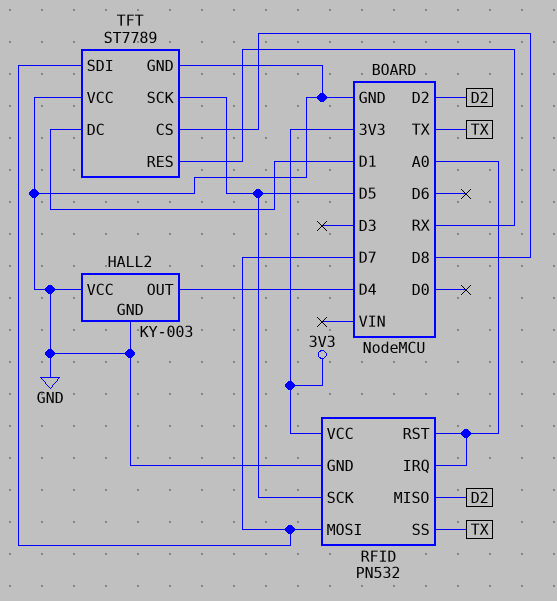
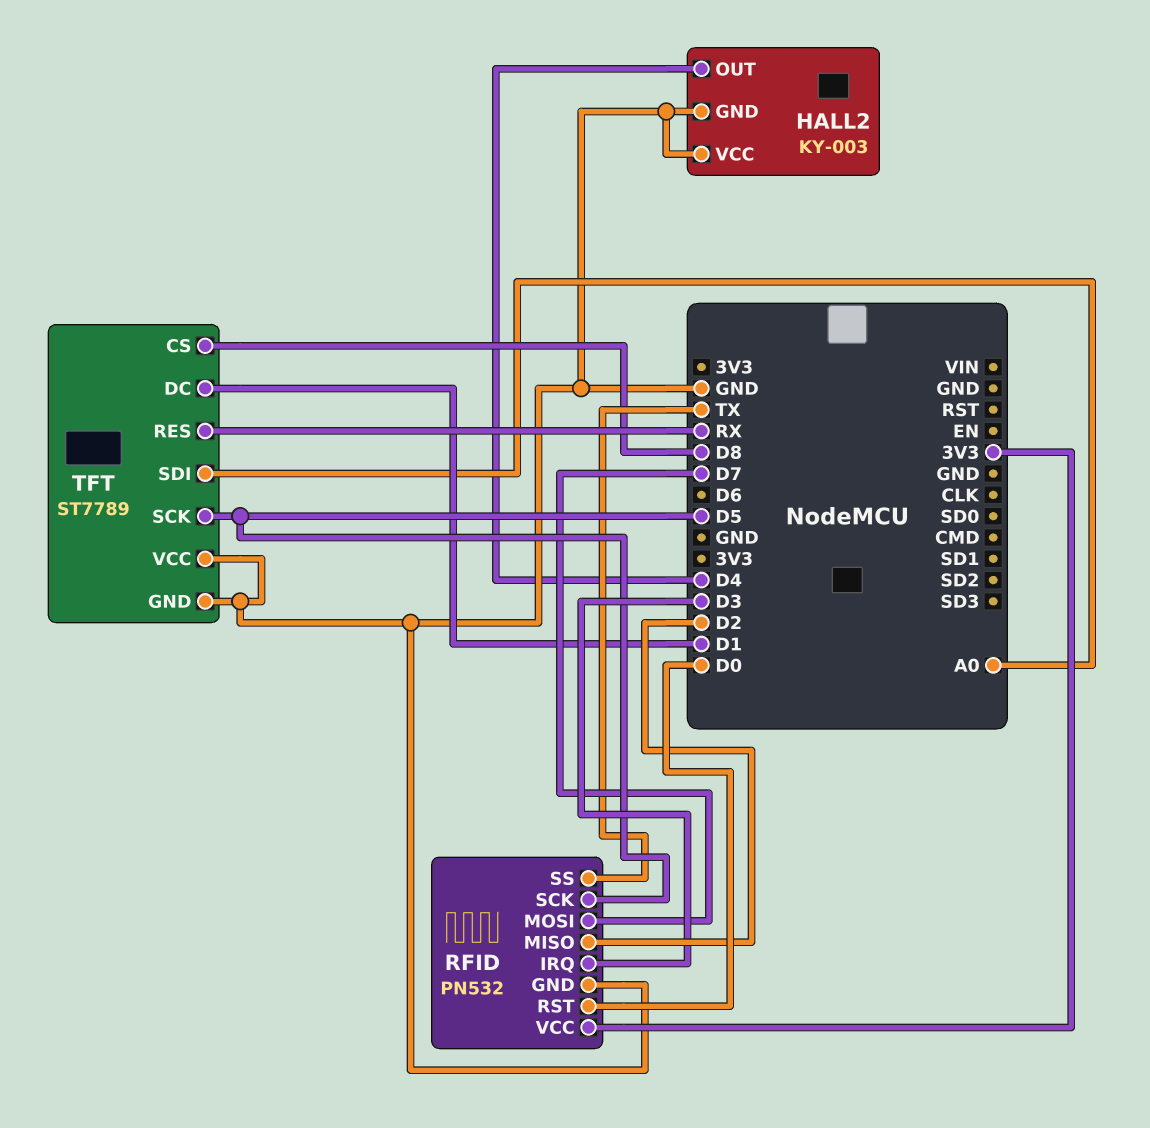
RFID pin IRQ: A0 -> D3
RFID pin RST: A0 -> D0
TFT pin SDI: D7 -> A0

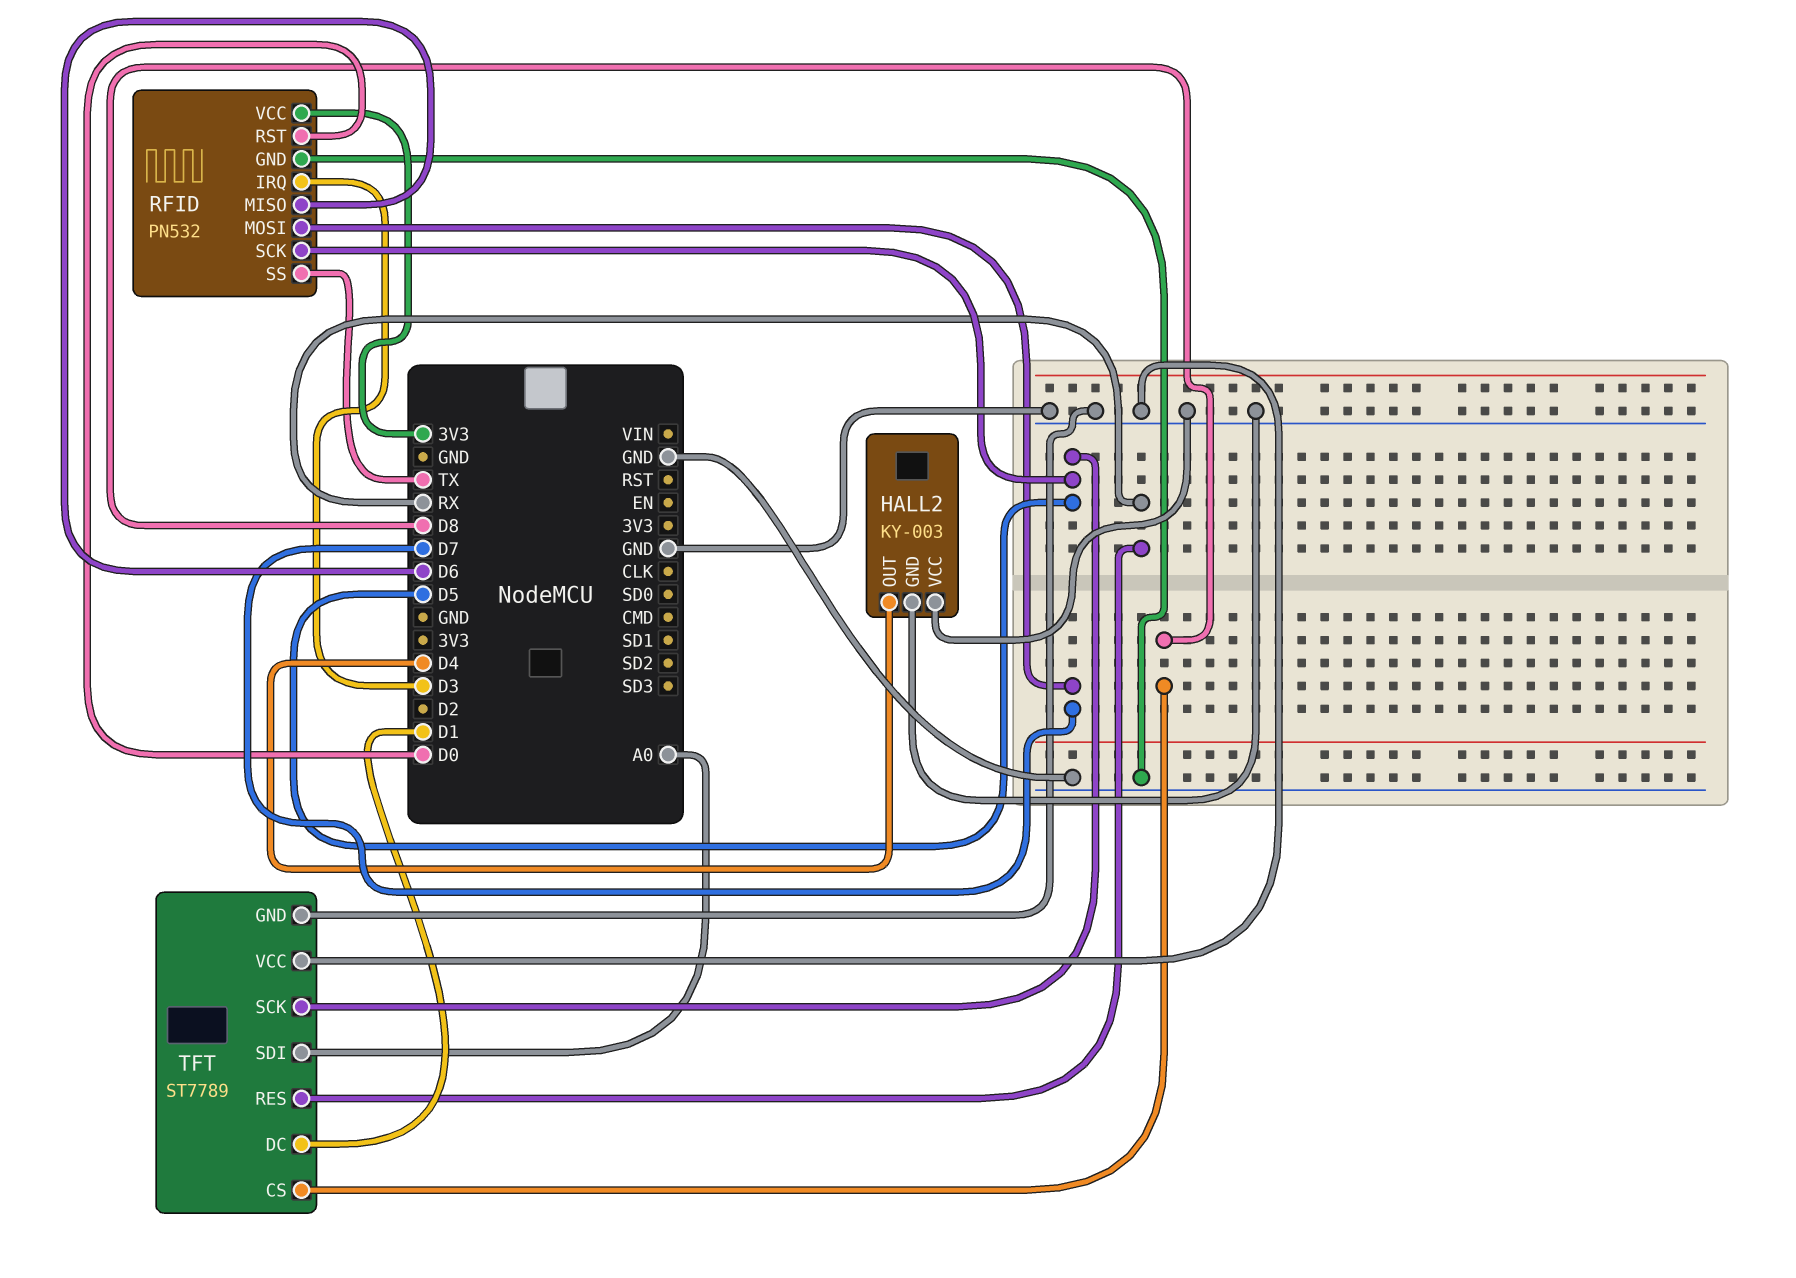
RFID pin MISO: D2 -> D6

